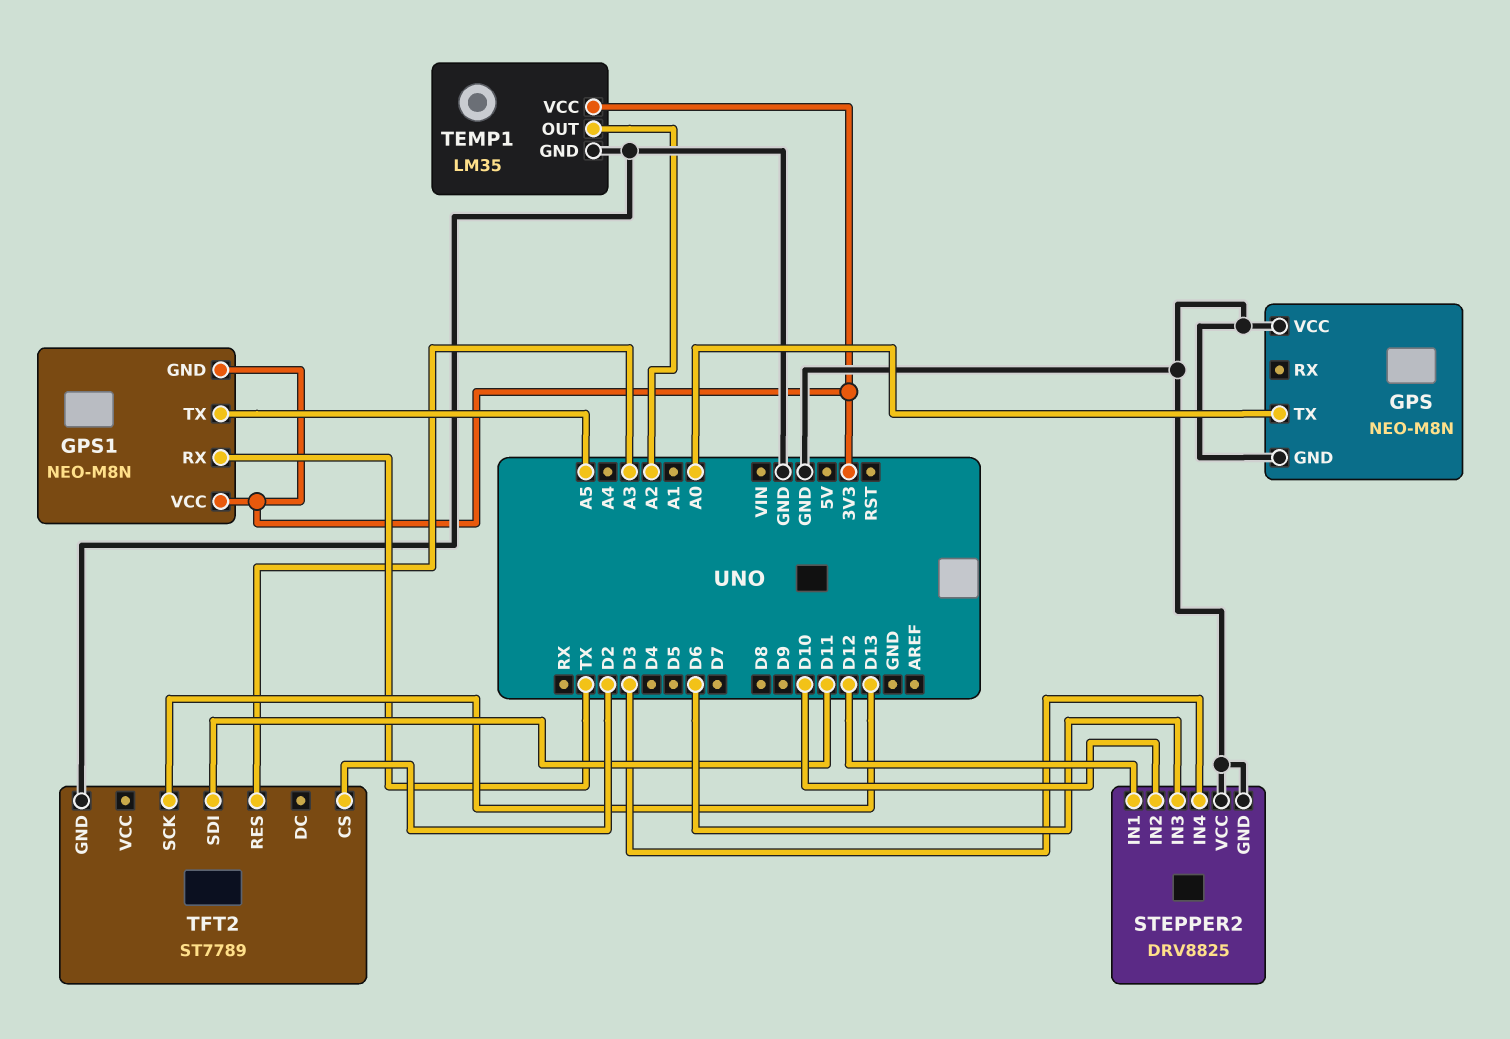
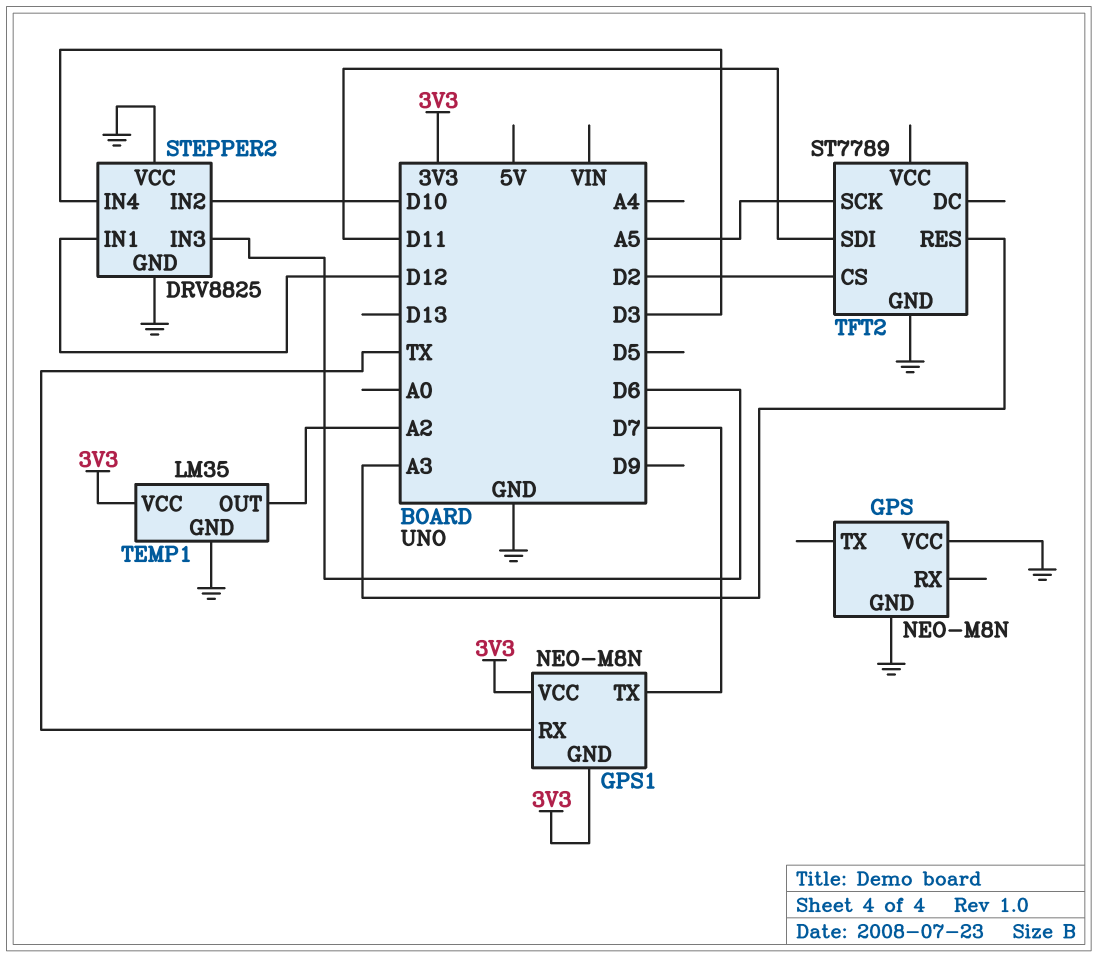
GPS pin TX: A0 -> none
GPS1 pin TX: A5 -> D7
TFT2 pin SCK: D13 -> A5

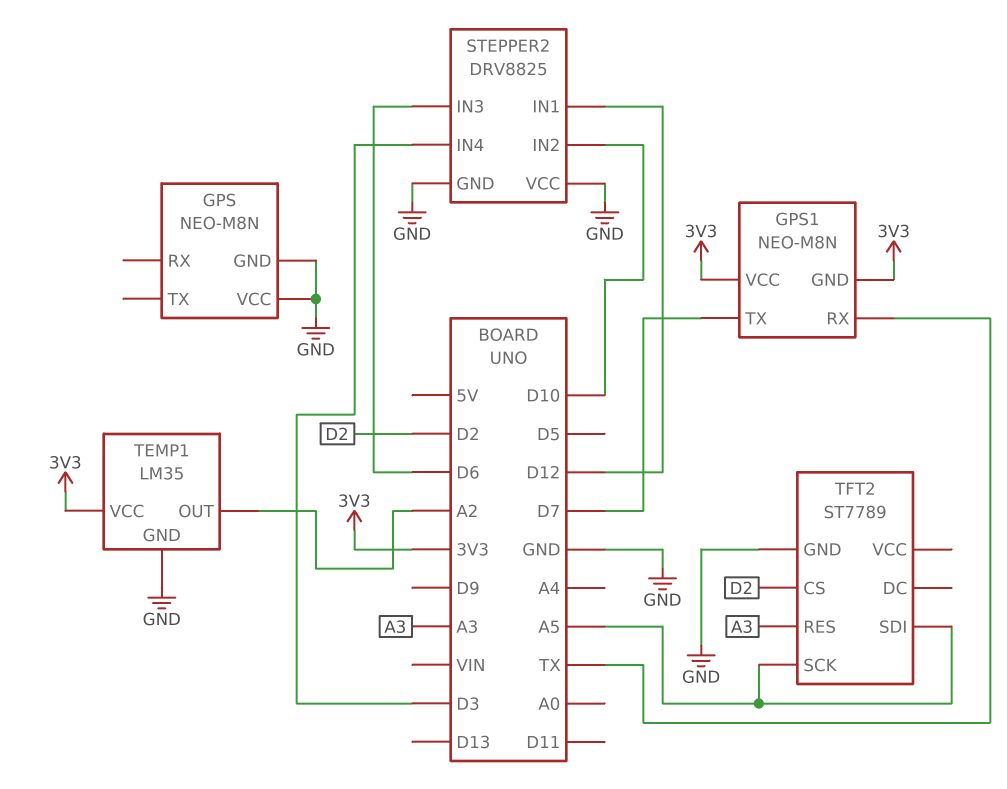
TFT2 pin SDI: D11 -> A5

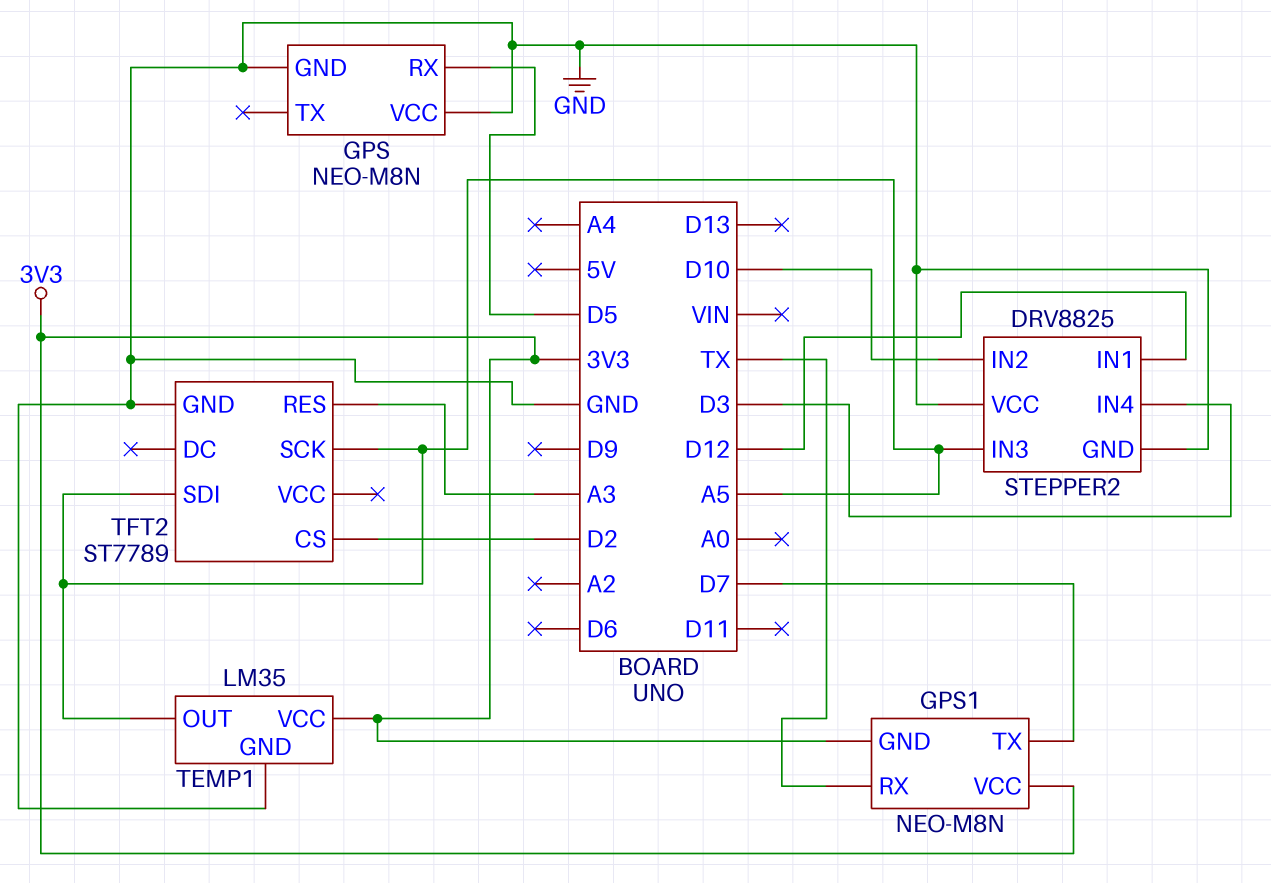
GPS pin RX: none -> D5
STEPPER2 pin IN3: D6 -> A5
TEMP1 pin OUT: A2 -> A5

